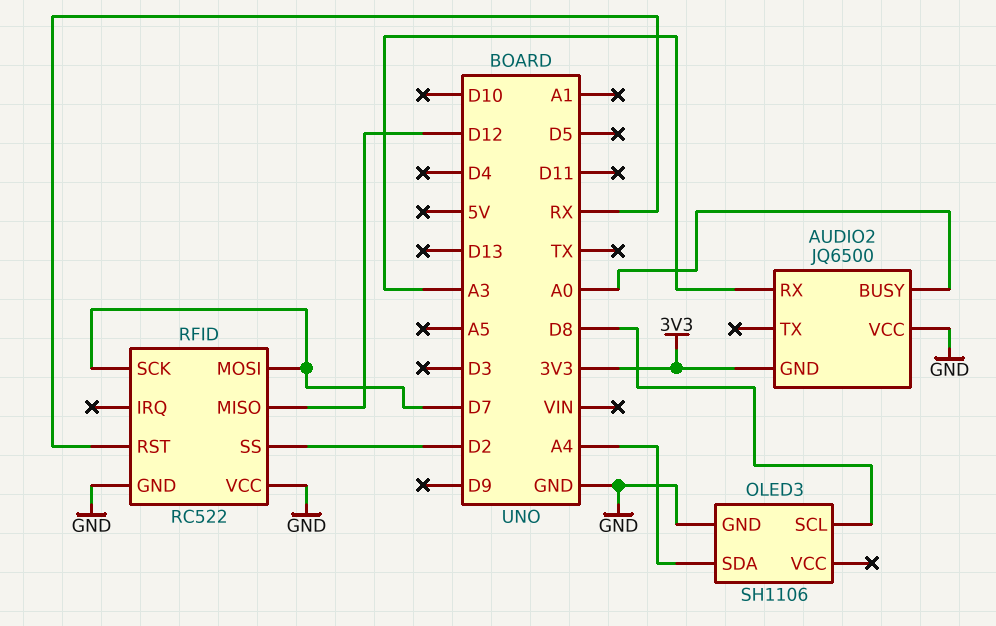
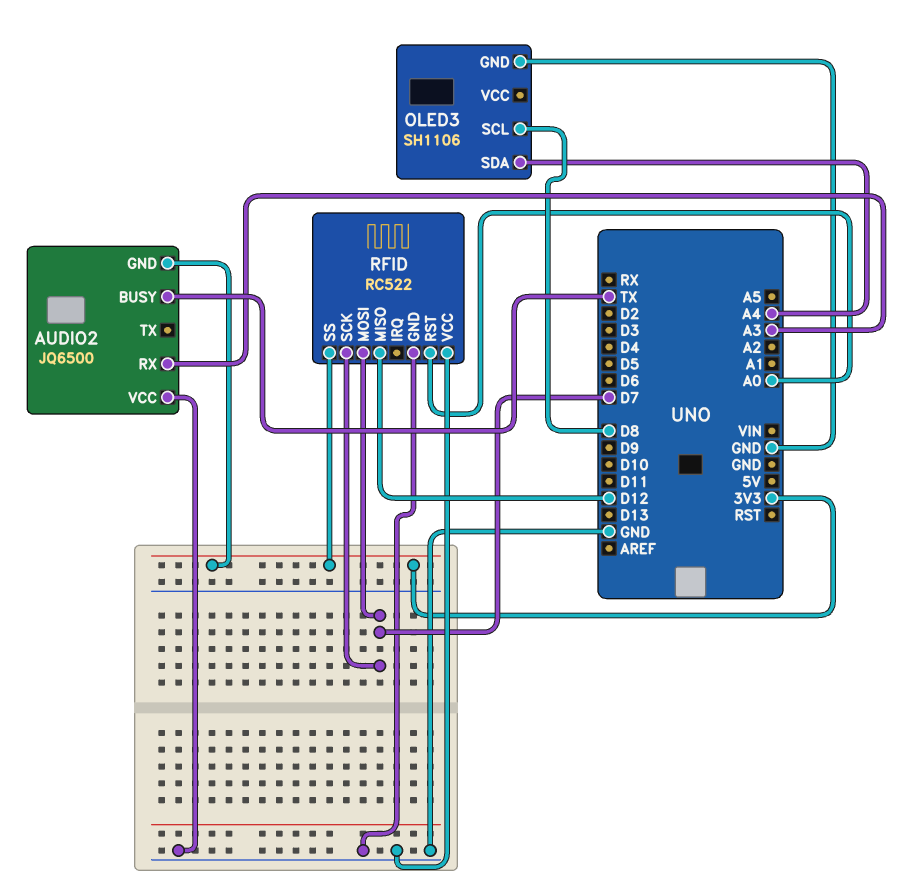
AUDIO2 pin BUSY: A0 -> TX
RFID pin RST: RX -> A0
RFID pin SS: D2 -> 3V3

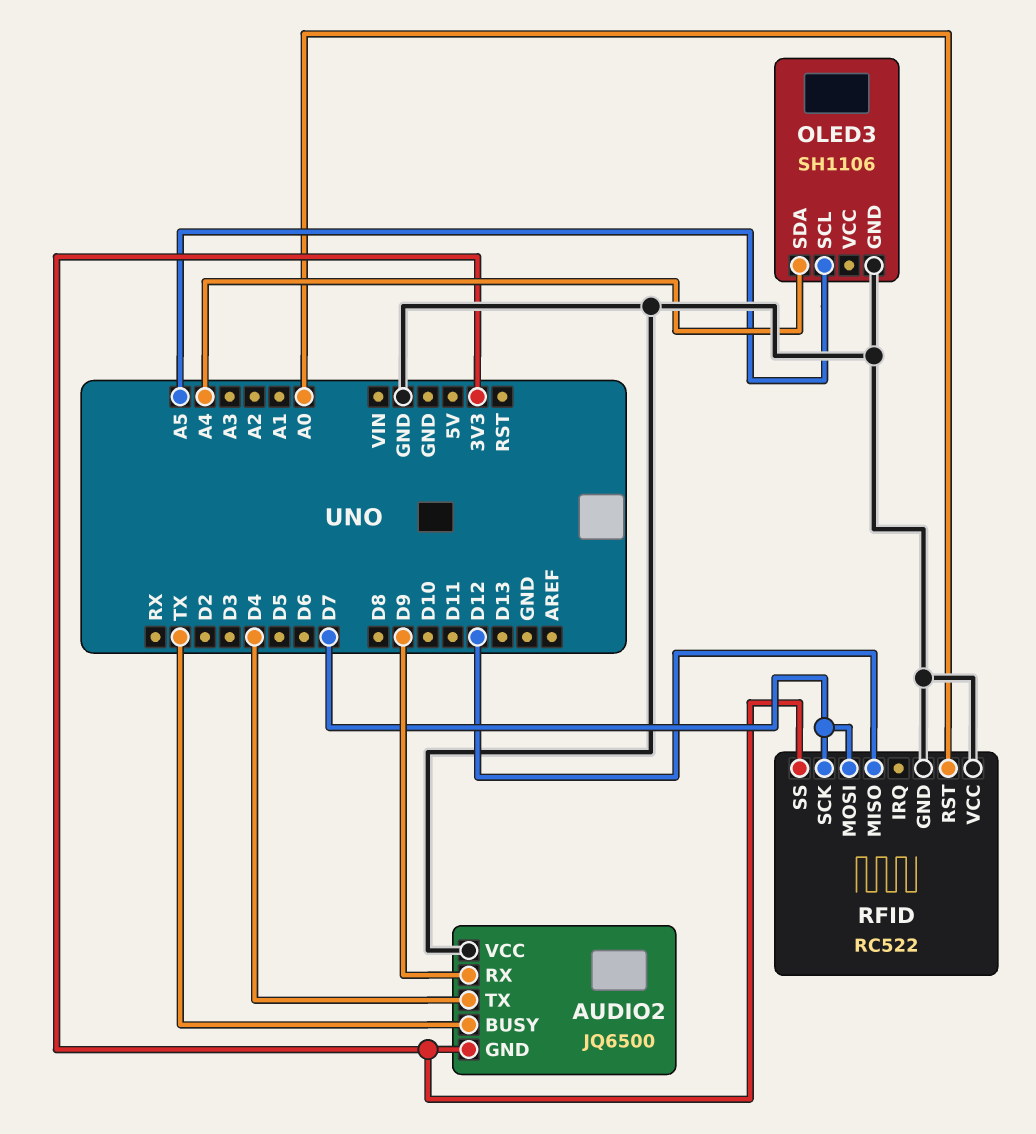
AUDIO2 pin RX: A3 -> D9
AUDIO2 pin TX: none -> D4
OLED3 pin SCL: D8 -> A5

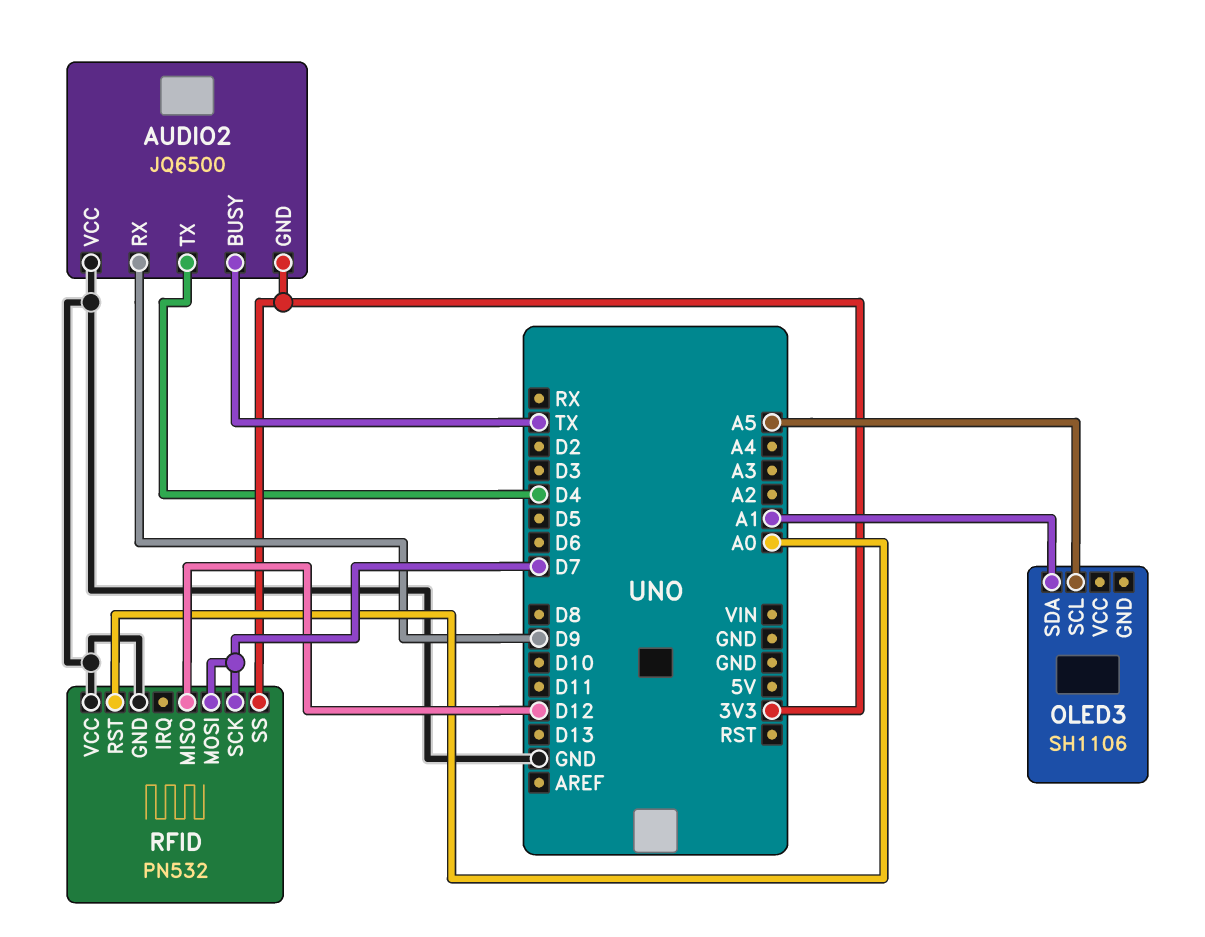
OLED3 pin GND: GND -> none
OLED3 pin SDA: A4 -> A1
RFID: RC522 -> PN532

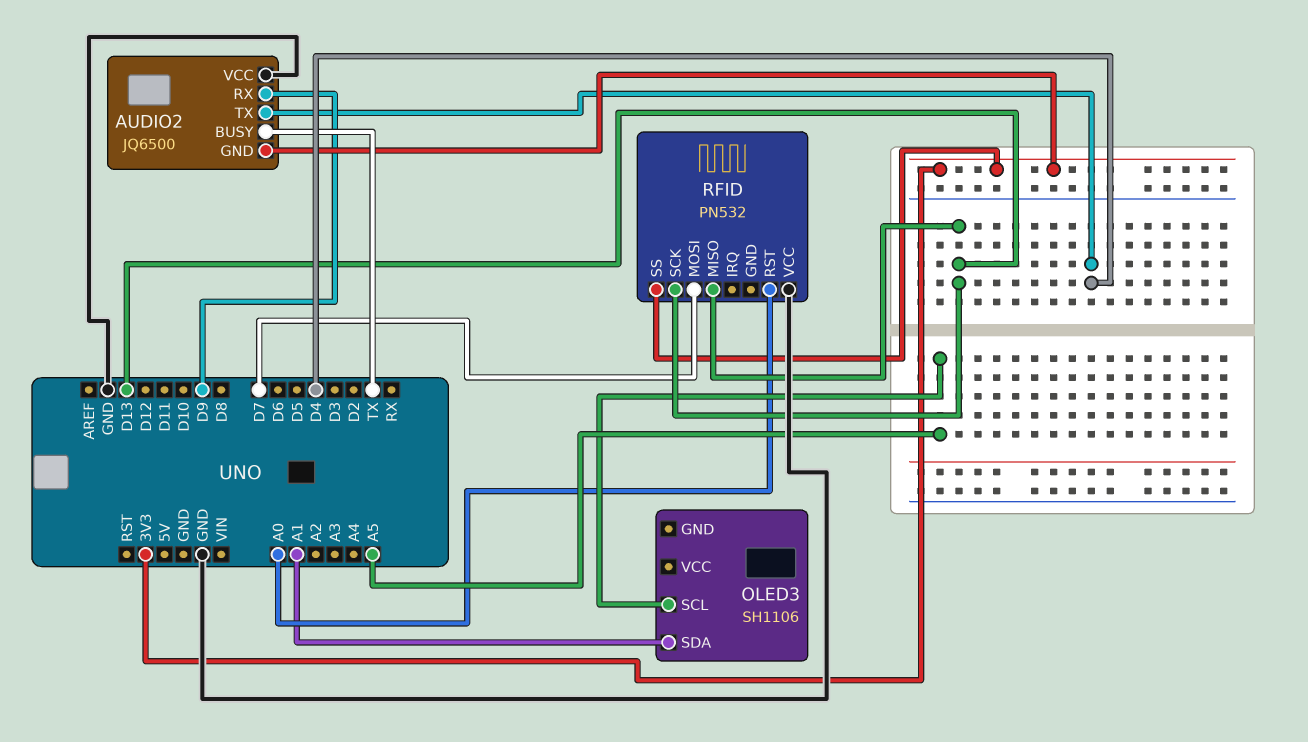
RFID pin GND: GND -> none
RFID pin MISO: D12 -> D13
RFID pin SCK: D7 -> D13

